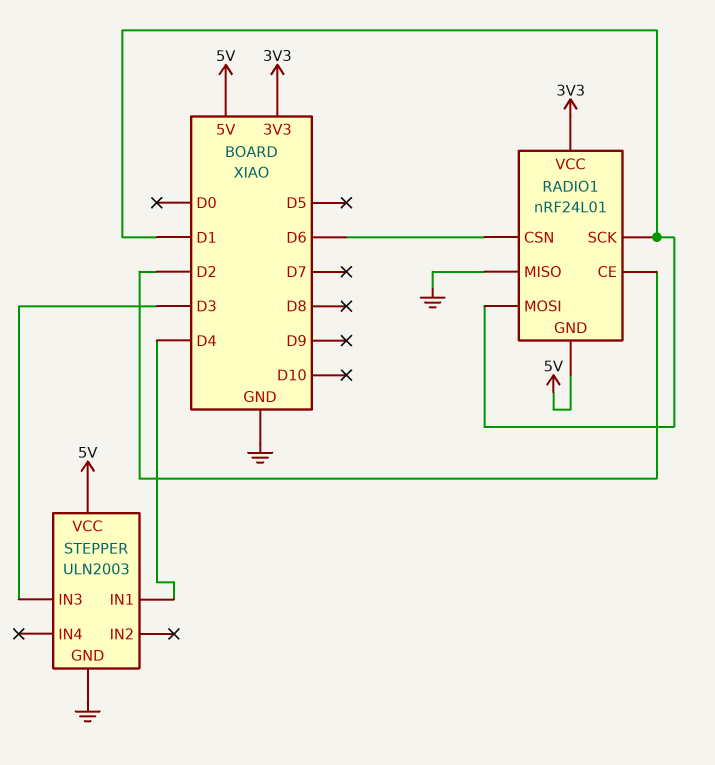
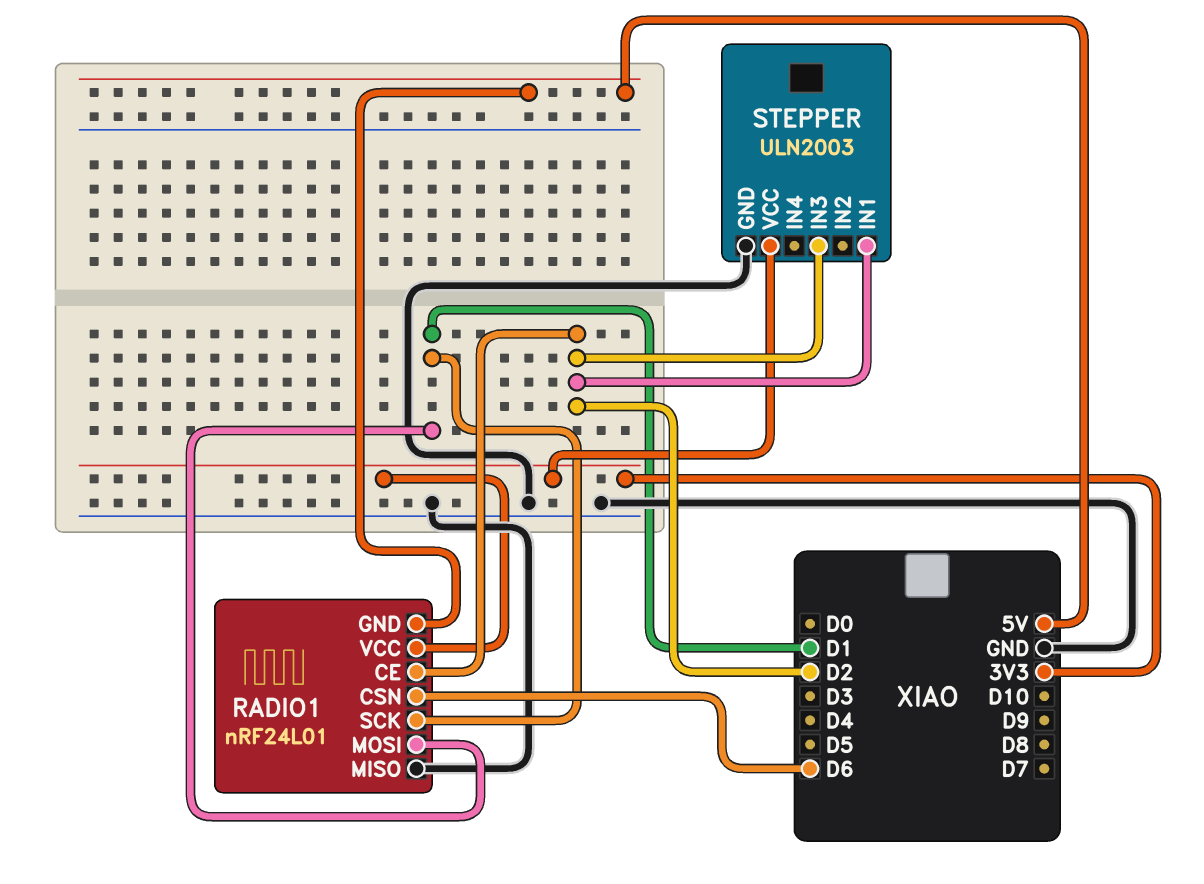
STEPPER pin IN1: D4 -> D2
STEPPER pin IN3: D3 -> D2
STEPPER pin VCC: 5V -> 3V3

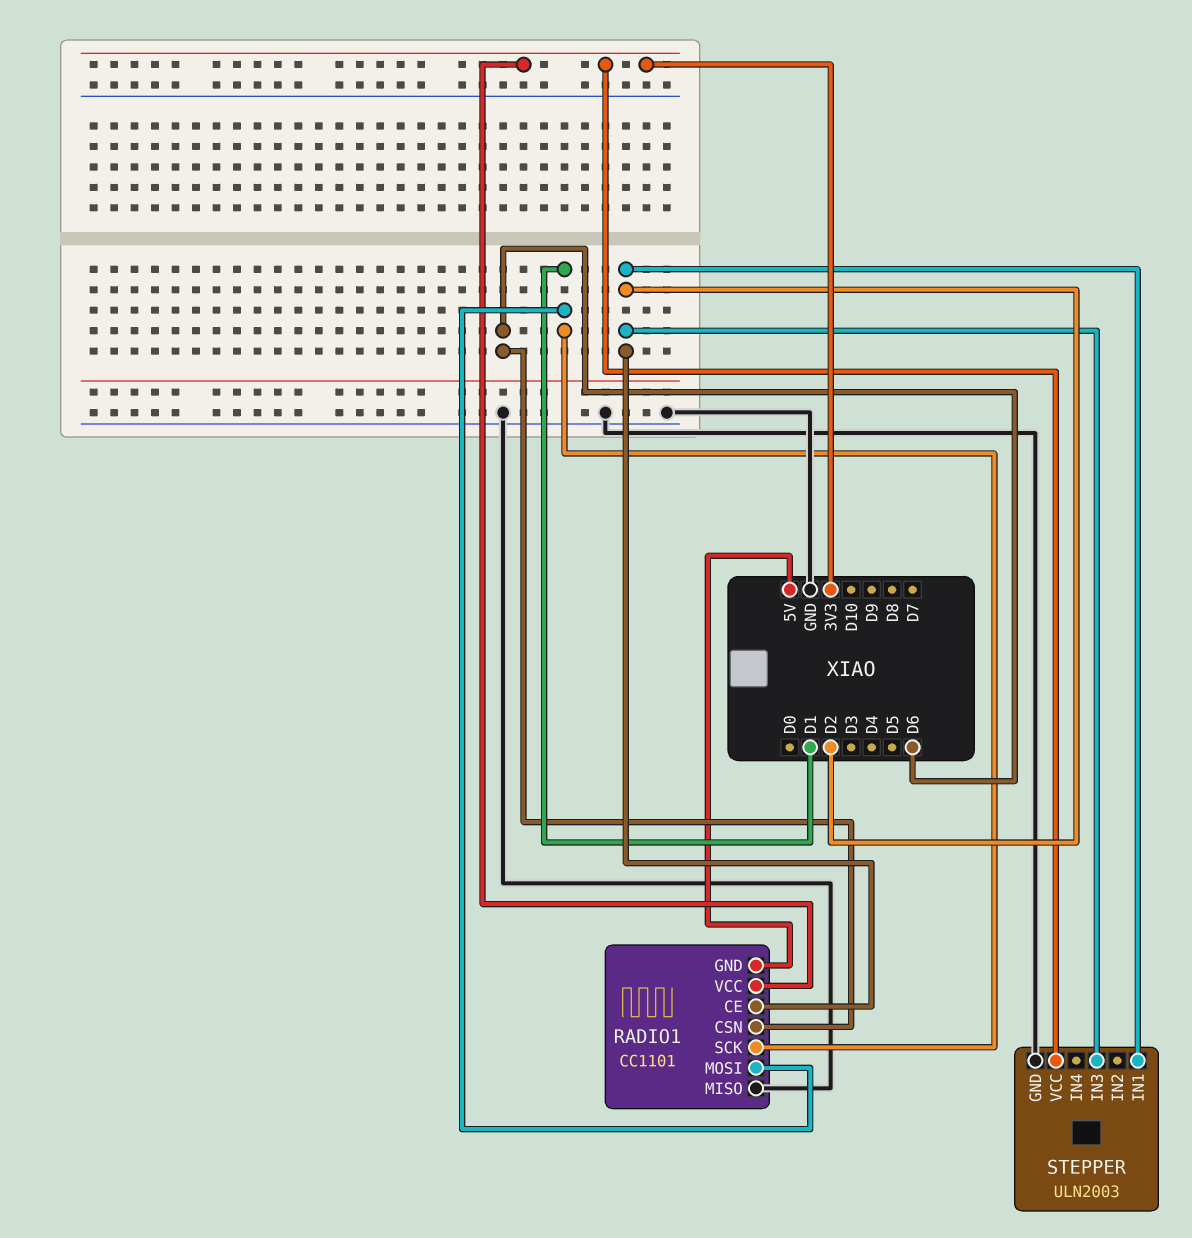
RADIO1: nRF24L01 -> CC1101

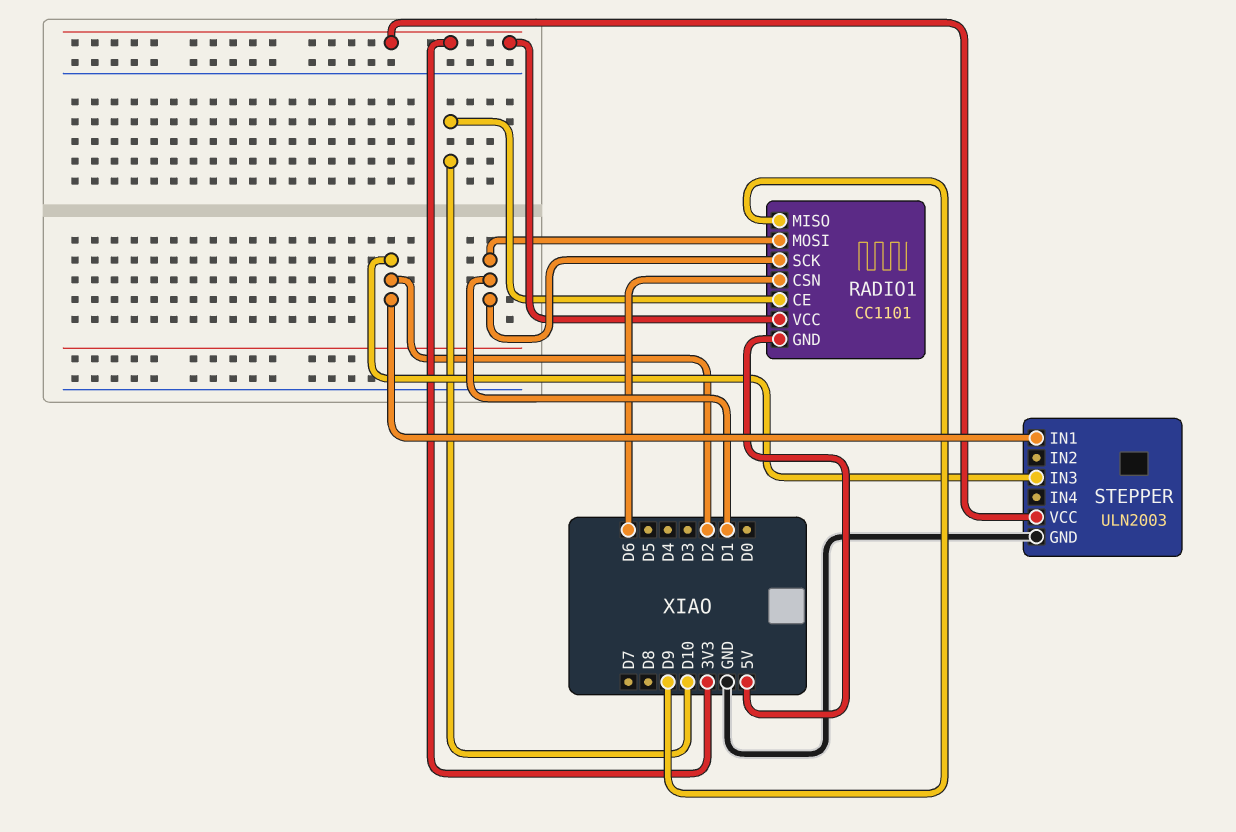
RADIO1 pin CE: D2 -> D10
RADIO1 pin MISO: GND -> D9

